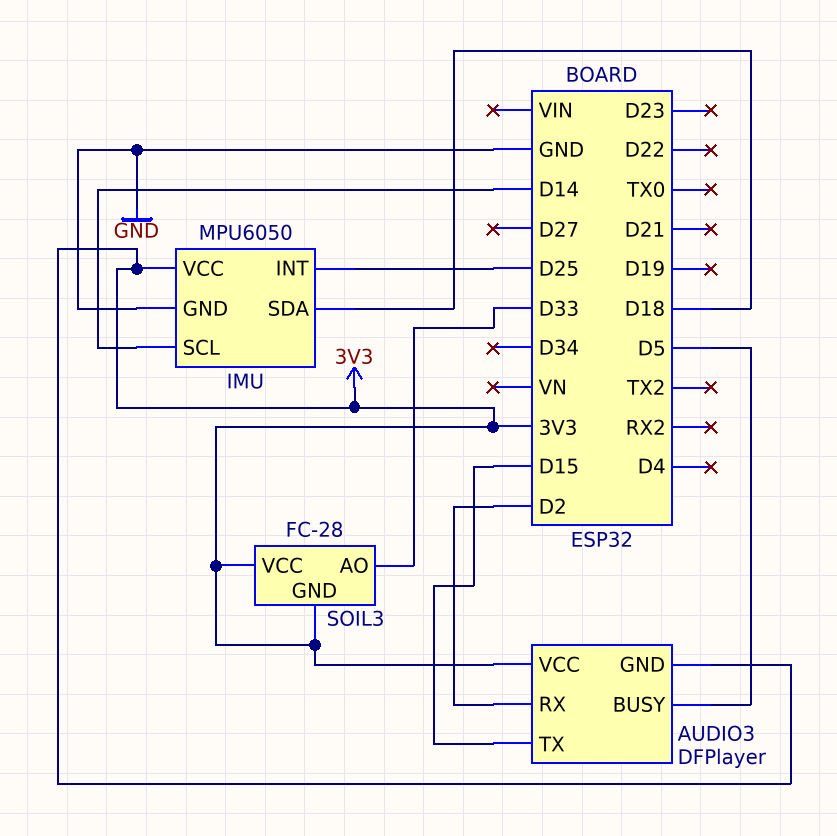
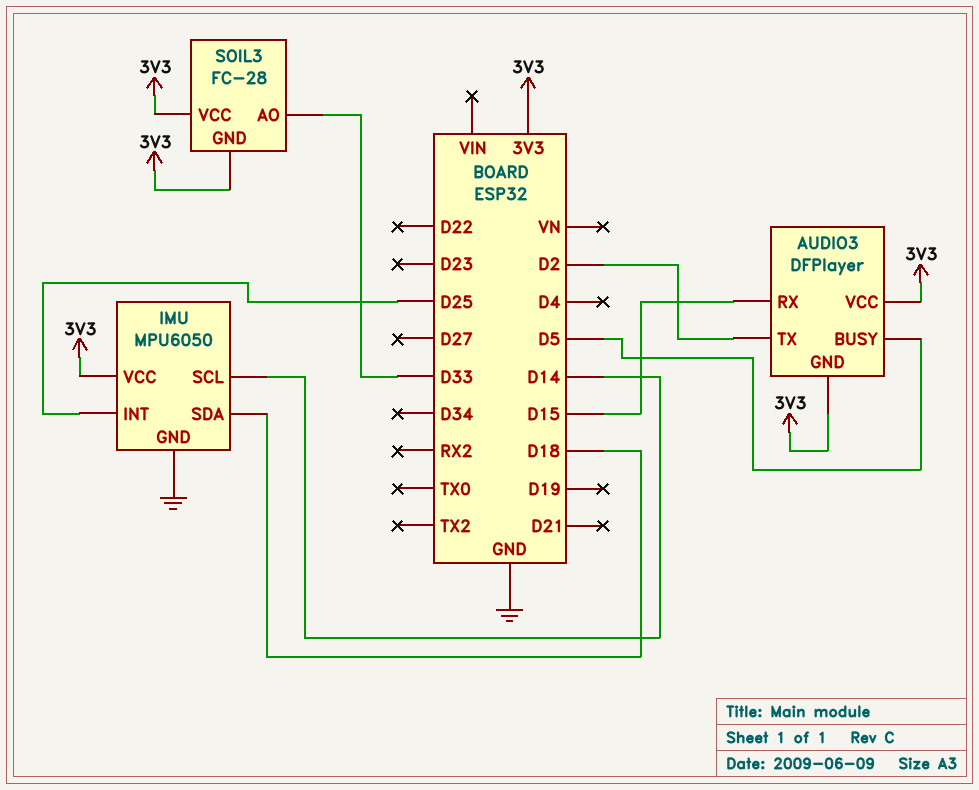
AUDIO3 pin RX: D2 -> D15
AUDIO3 pin TX: D15 -> D2

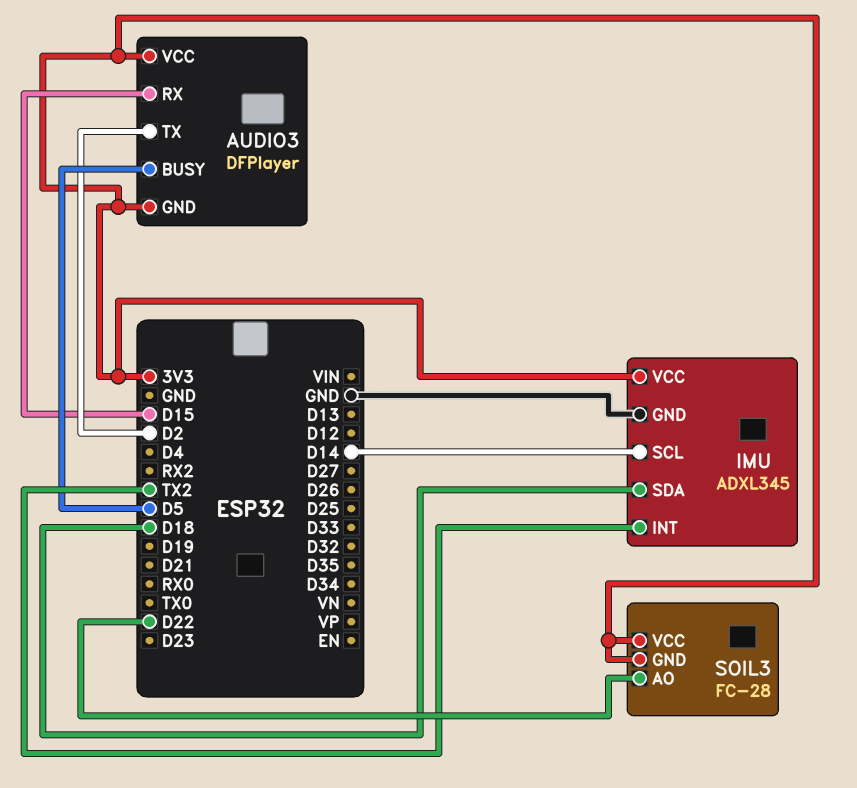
IMU: MPU6050 -> ADXL345
IMU pin INT: D25 -> TX2
SOIL3 pin AO: D33 -> D22

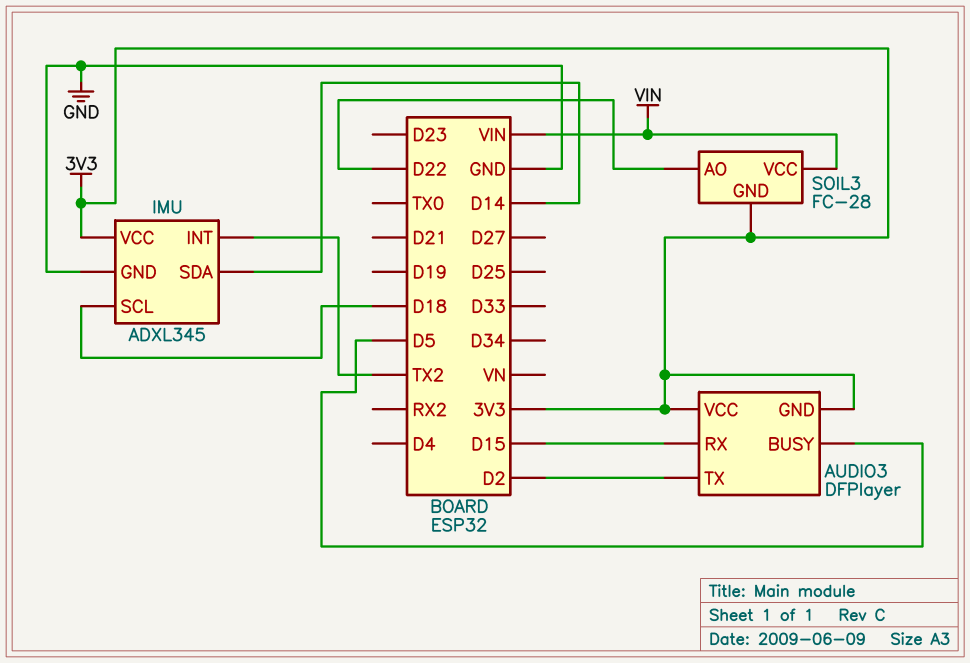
IMU pin SCL: D14 -> D18
IMU pin SDA: D18 -> D14
SOIL3 pin VCC: 3V3 -> VIN

